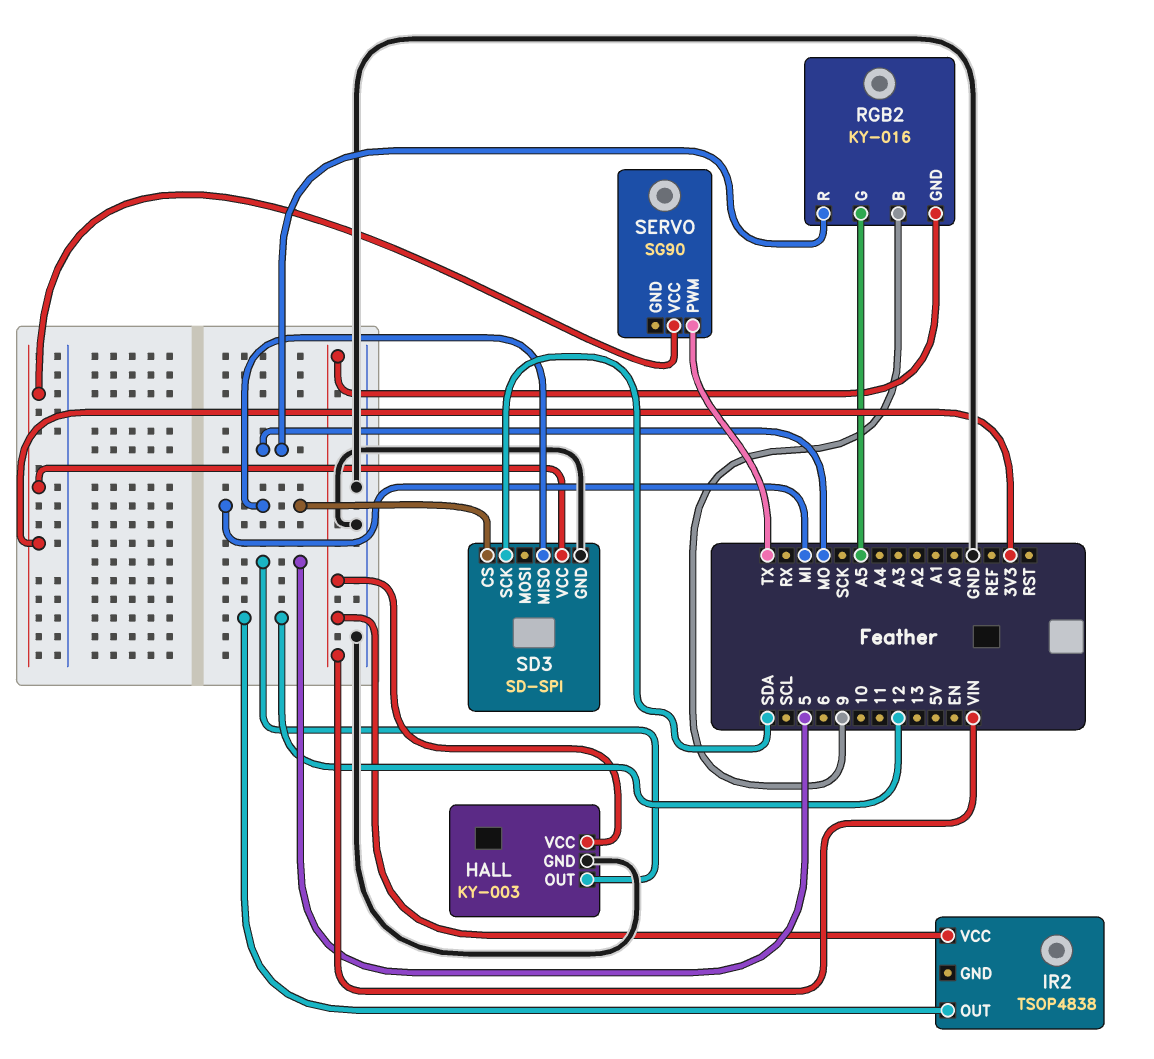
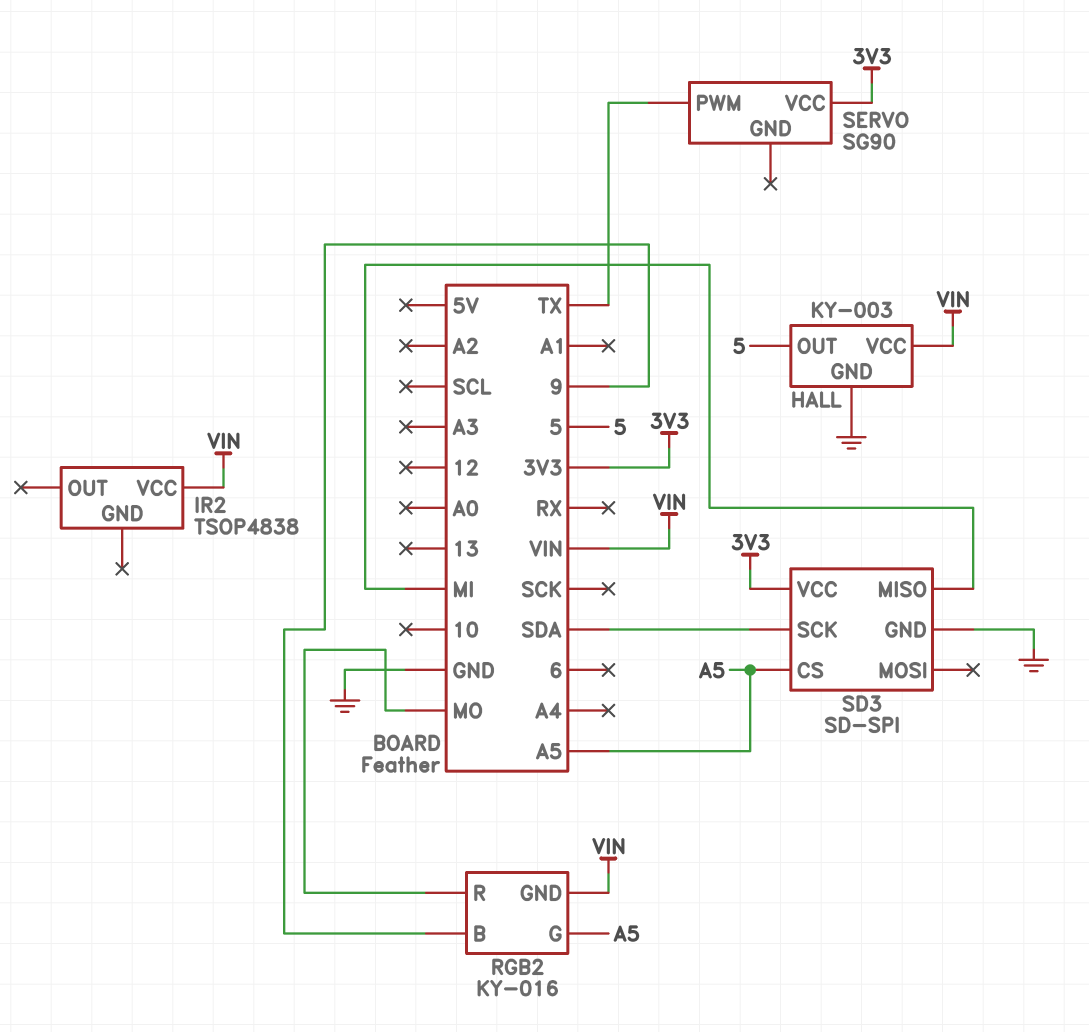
IR2 pin OUT: 12 -> none
SD3 pin CS: MI -> A5

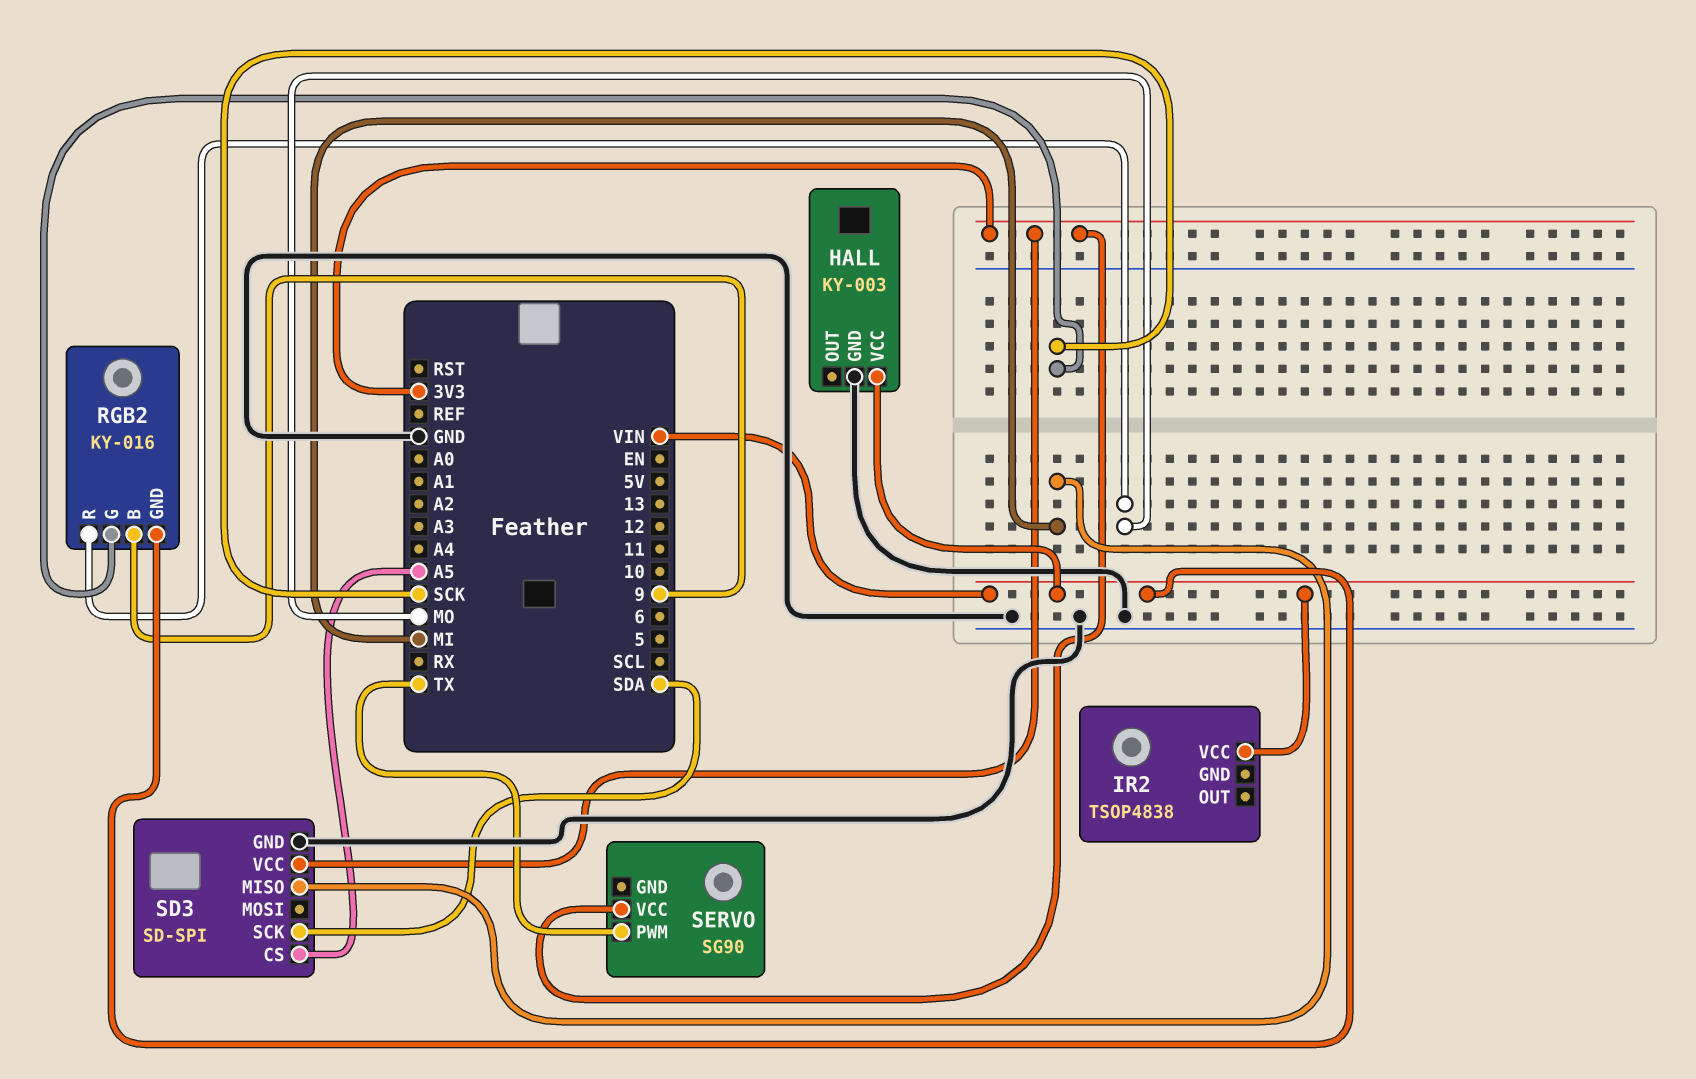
HALL pin OUT: 5 -> none
RGB2 pin G: A5 -> SCK

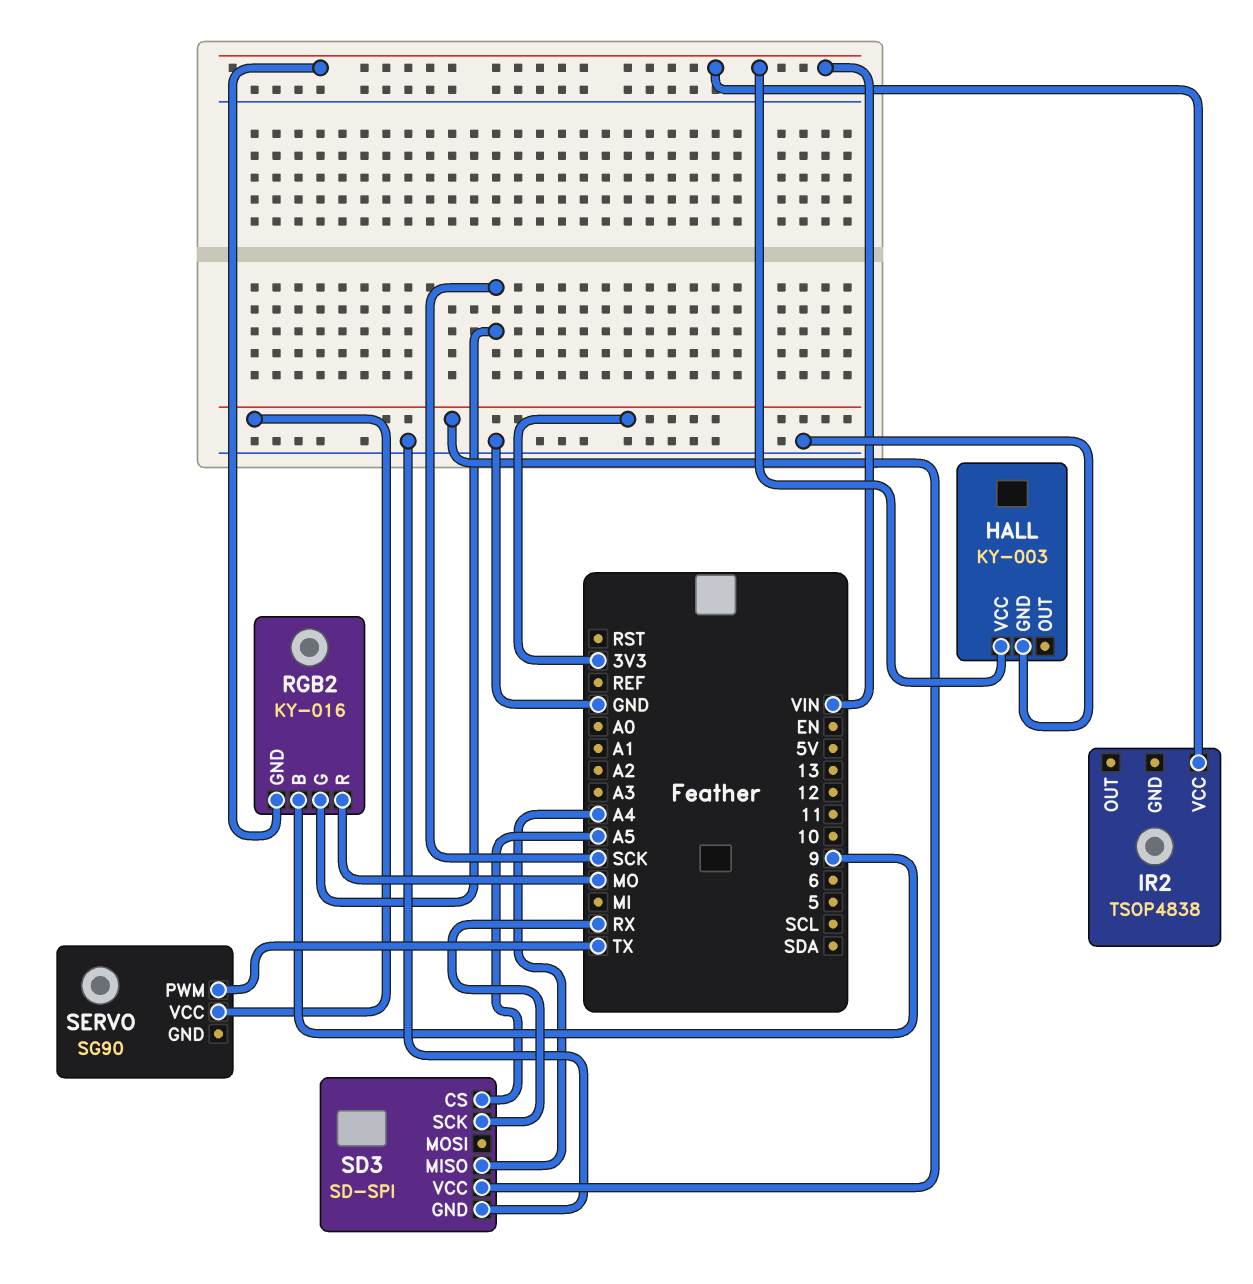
SD3 pin MISO: MI -> A4
SD3 pin SCK: SDA -> RX

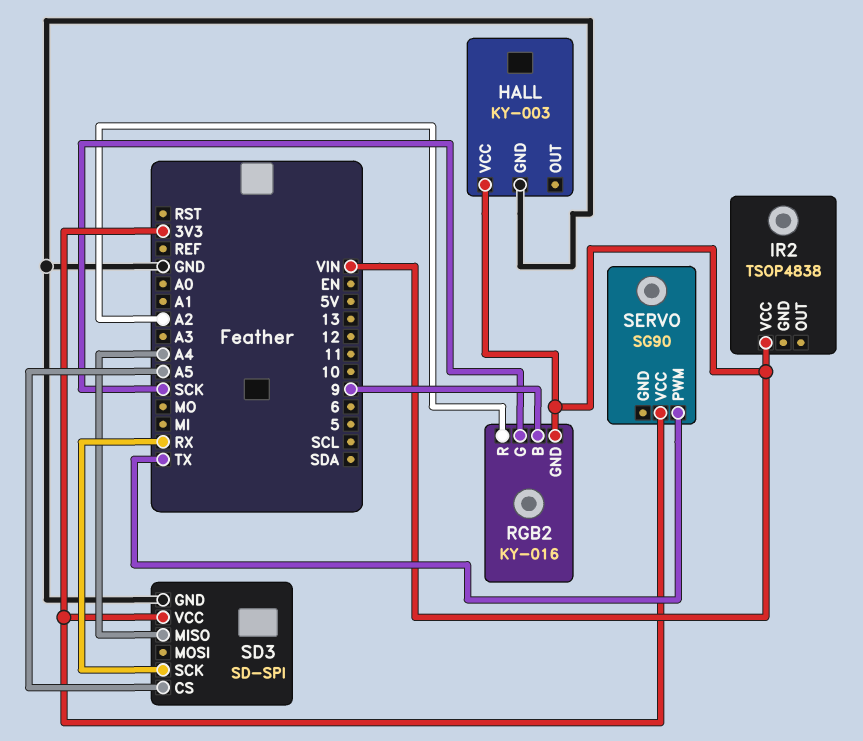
RGB2 pin R: MO -> A2

